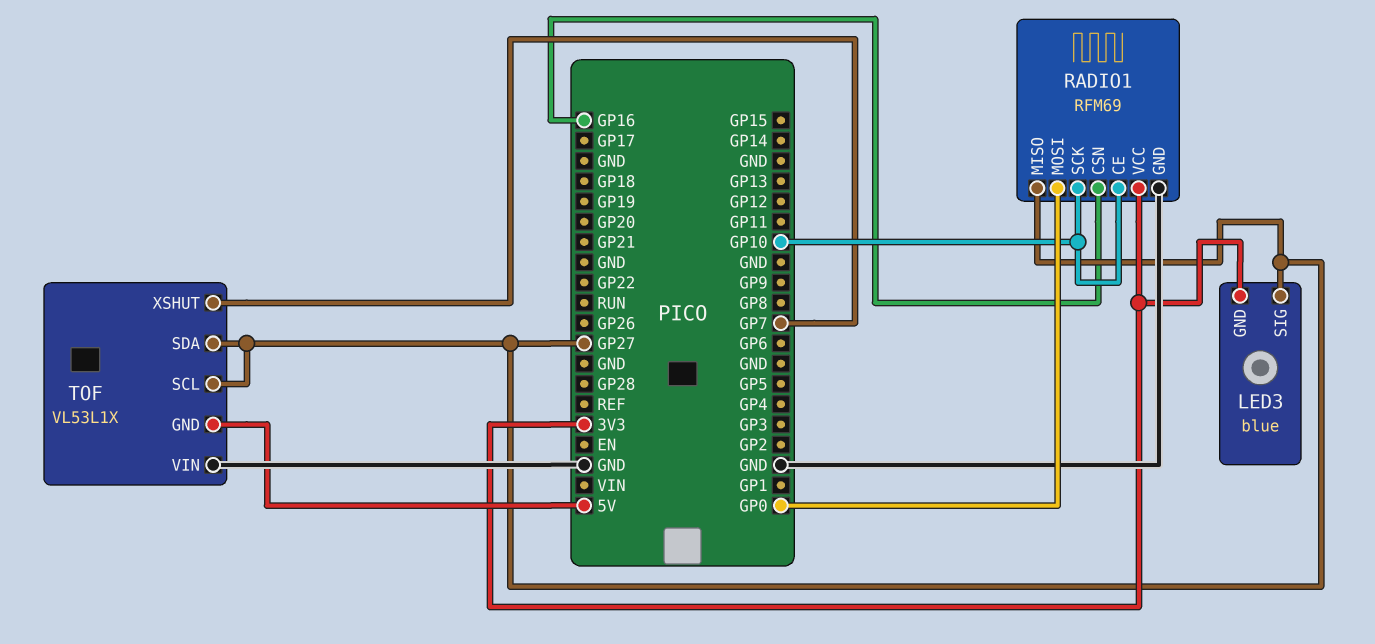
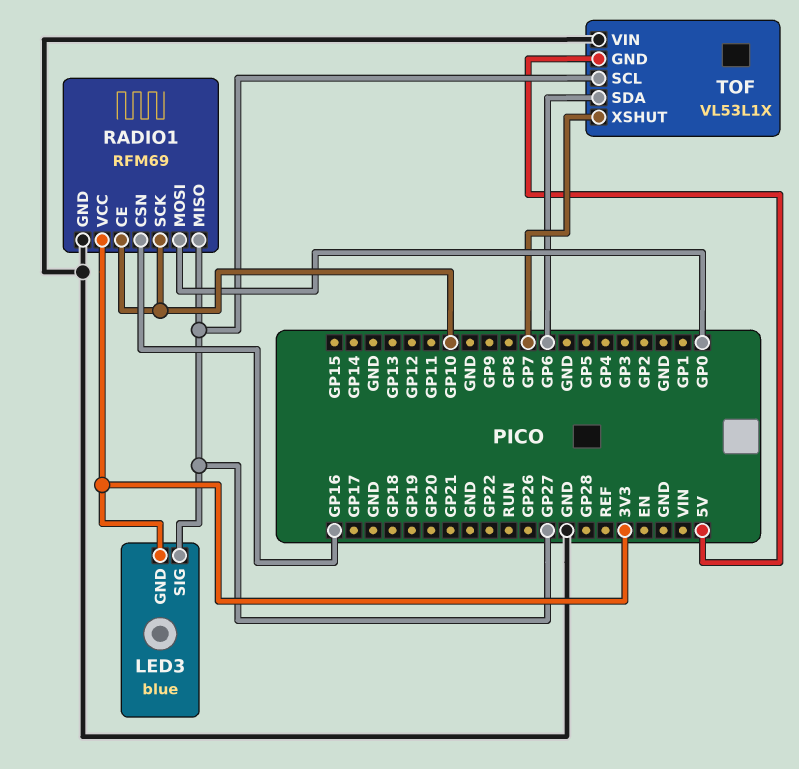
TOF pin SDA: GP27 -> GP6

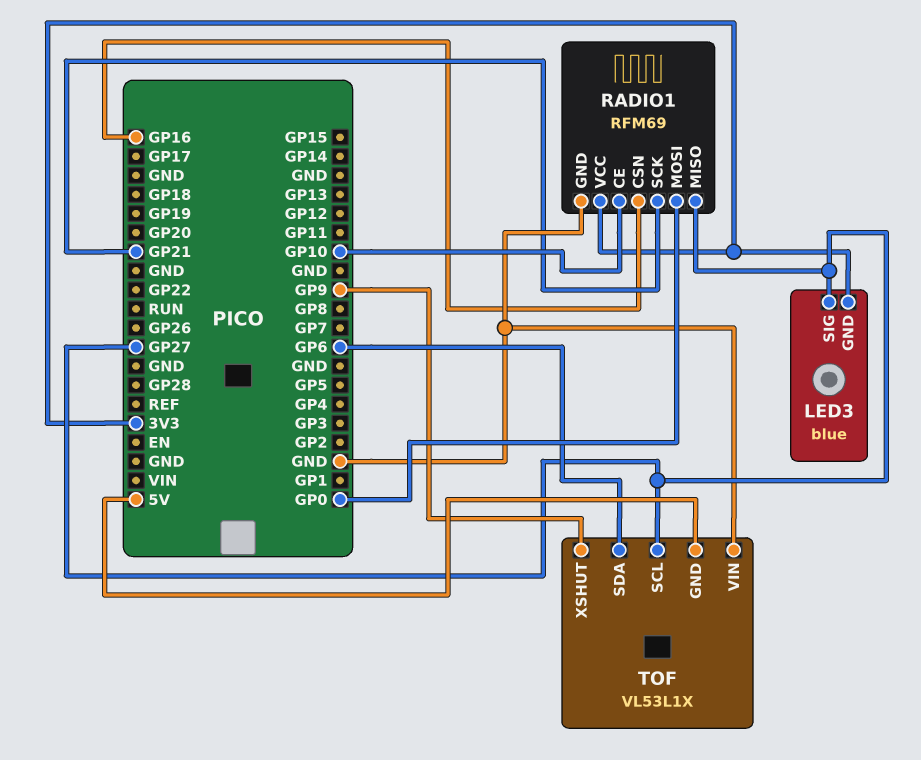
RADIO1 pin SCK: GP10 -> GP21
TOF pin XSHUT: GP7 -> GP9

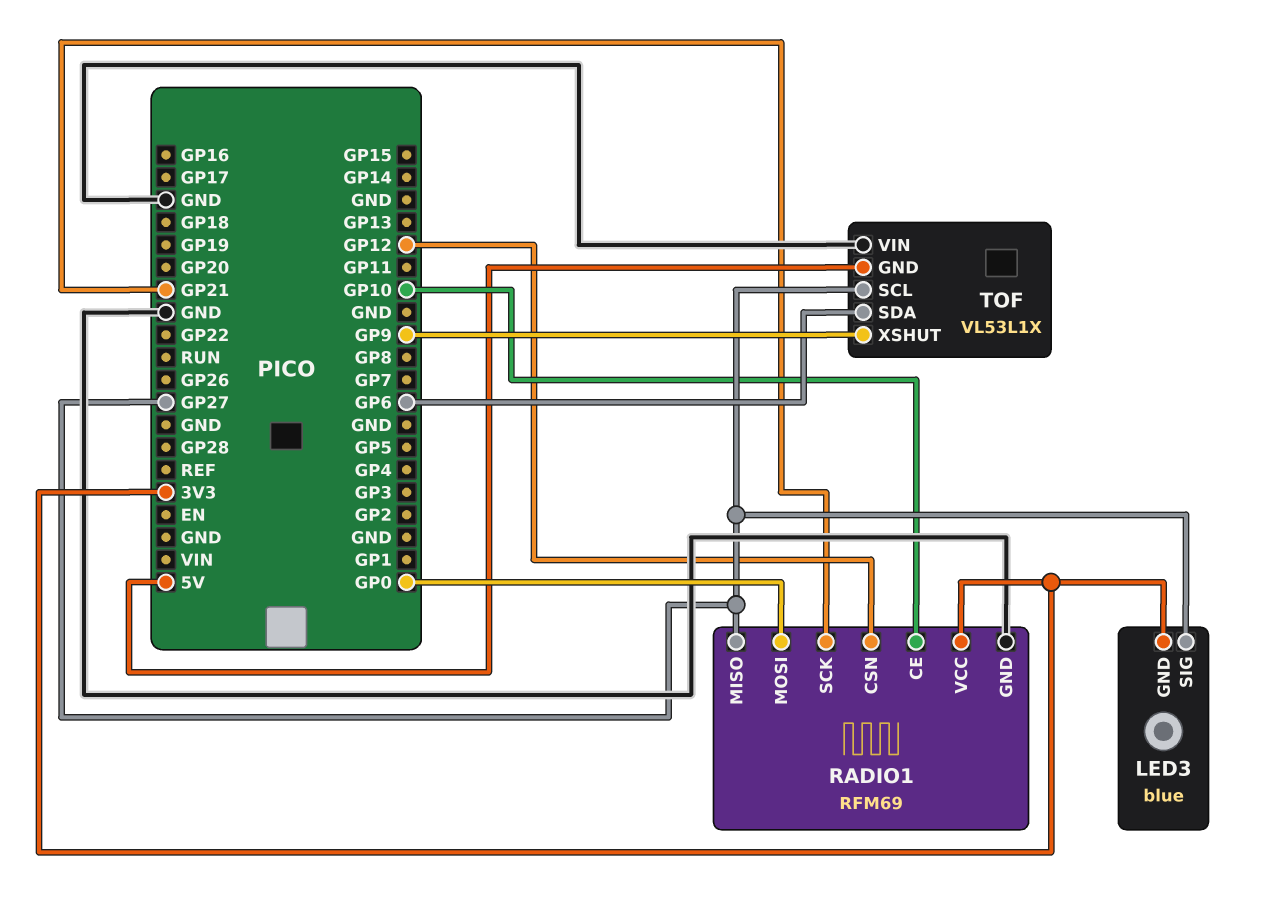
RADIO1 pin CSN: GP16 -> GP12

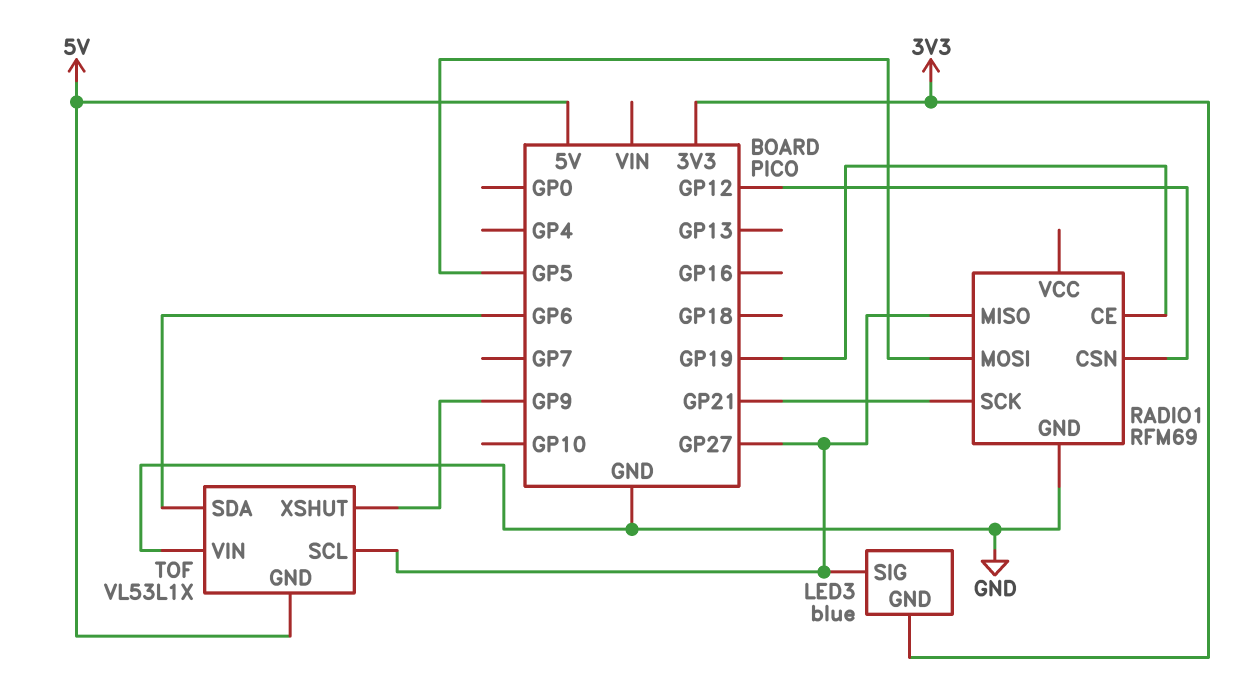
RADIO1 pin CE: GP10 -> GP19
RADIO1 pin MOSI: GP0 -> GP5
RADIO1 pin VCC: 3V3 -> none

